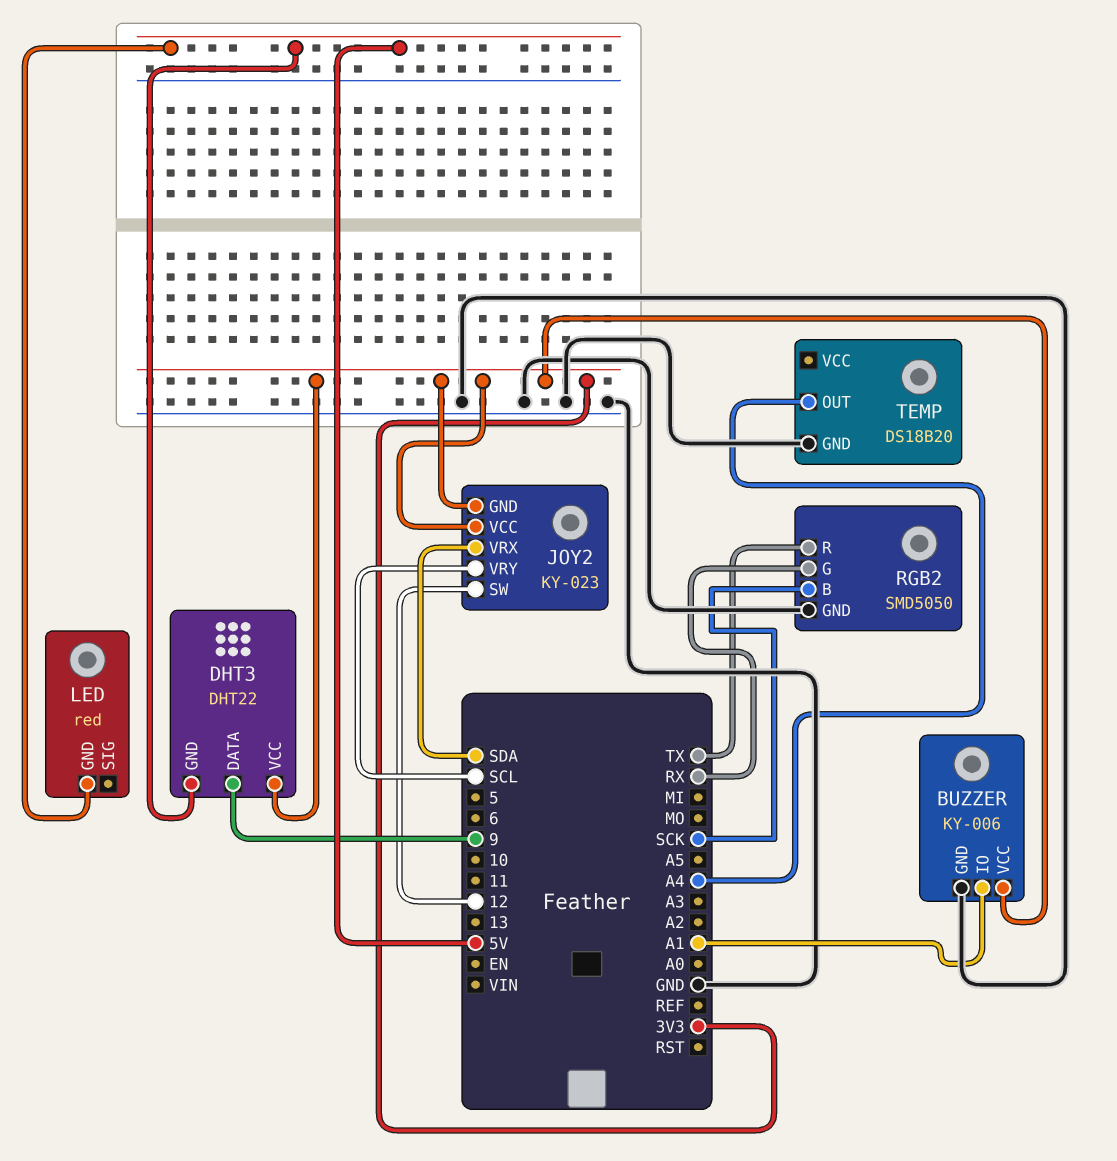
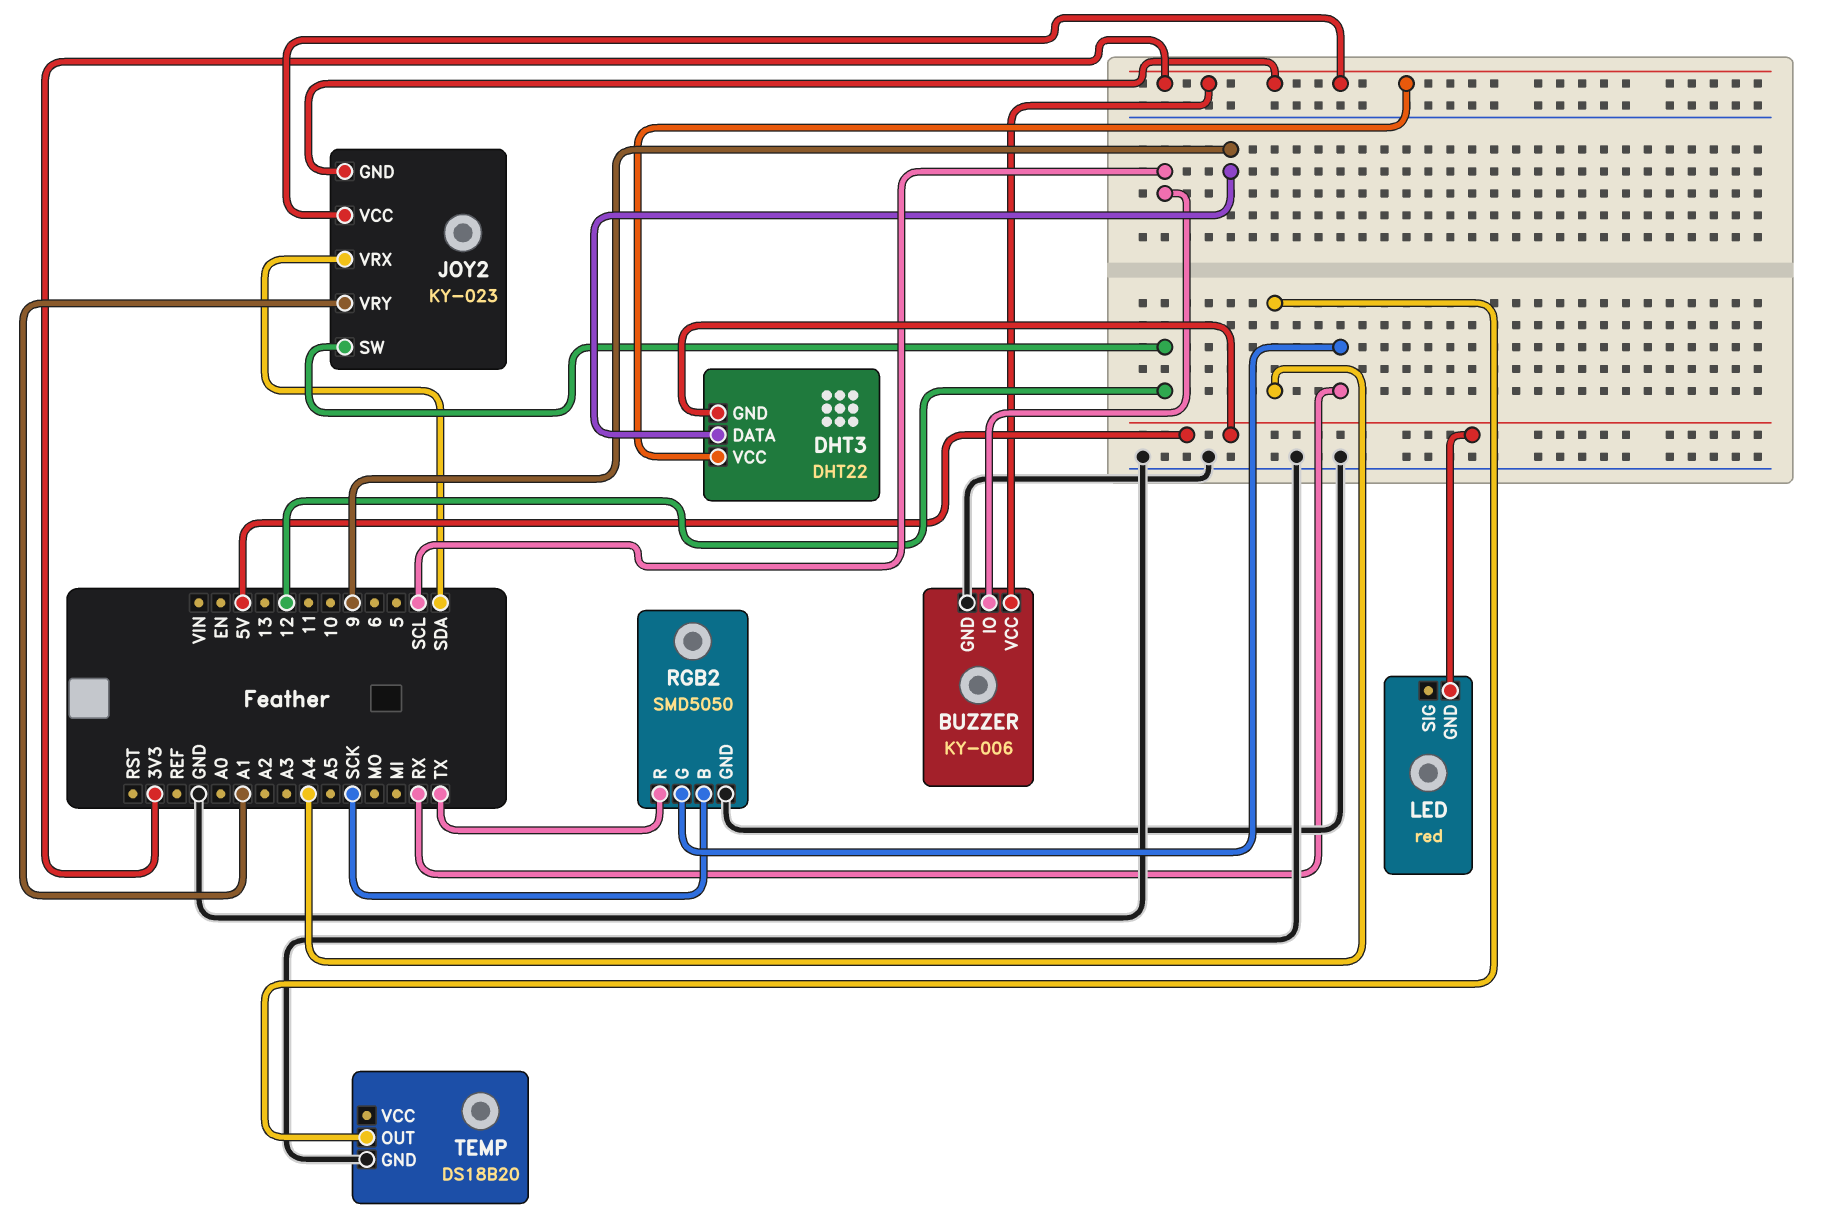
BUZZER pin IO: A1 -> SCL
JOY2 pin VRY: SCL -> A1

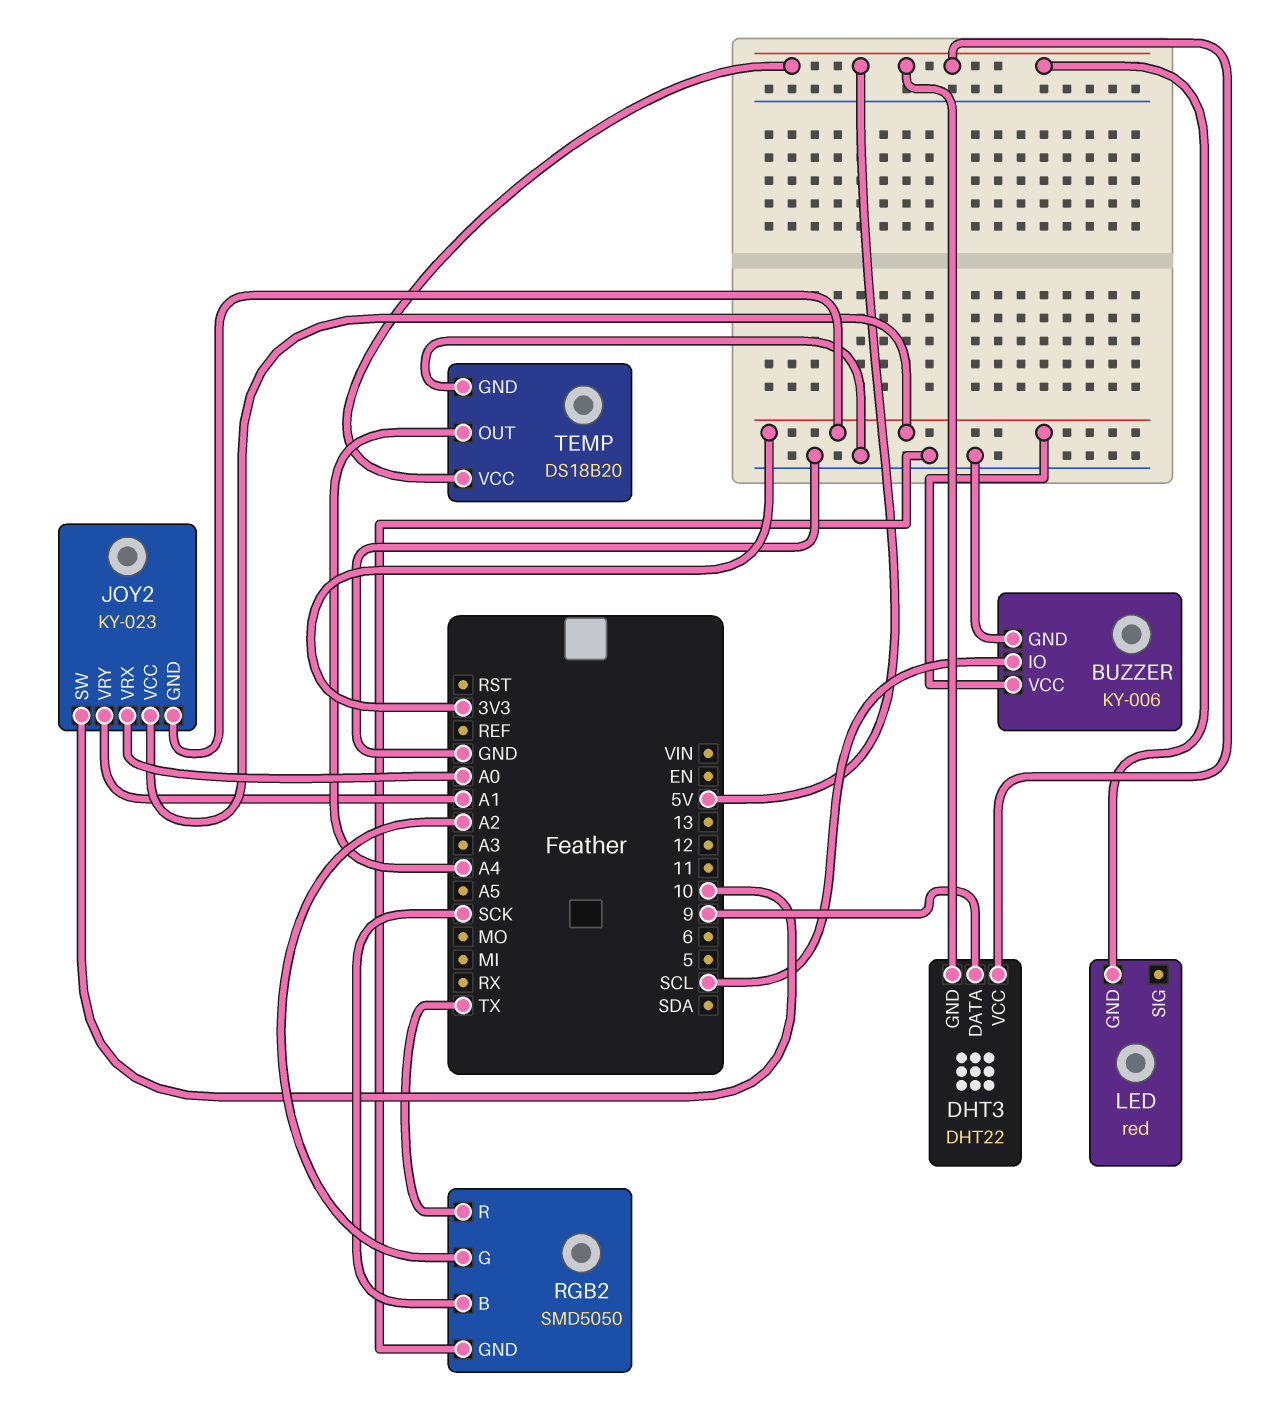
DHT3 pin VCC: 3V3 -> 5V
JOY2 pin SW: 12 -> 10
JOY2 pin VRX: SDA -> A0
RGB2 pin G: RX -> A2
TEMP pin VCC: none -> 5V

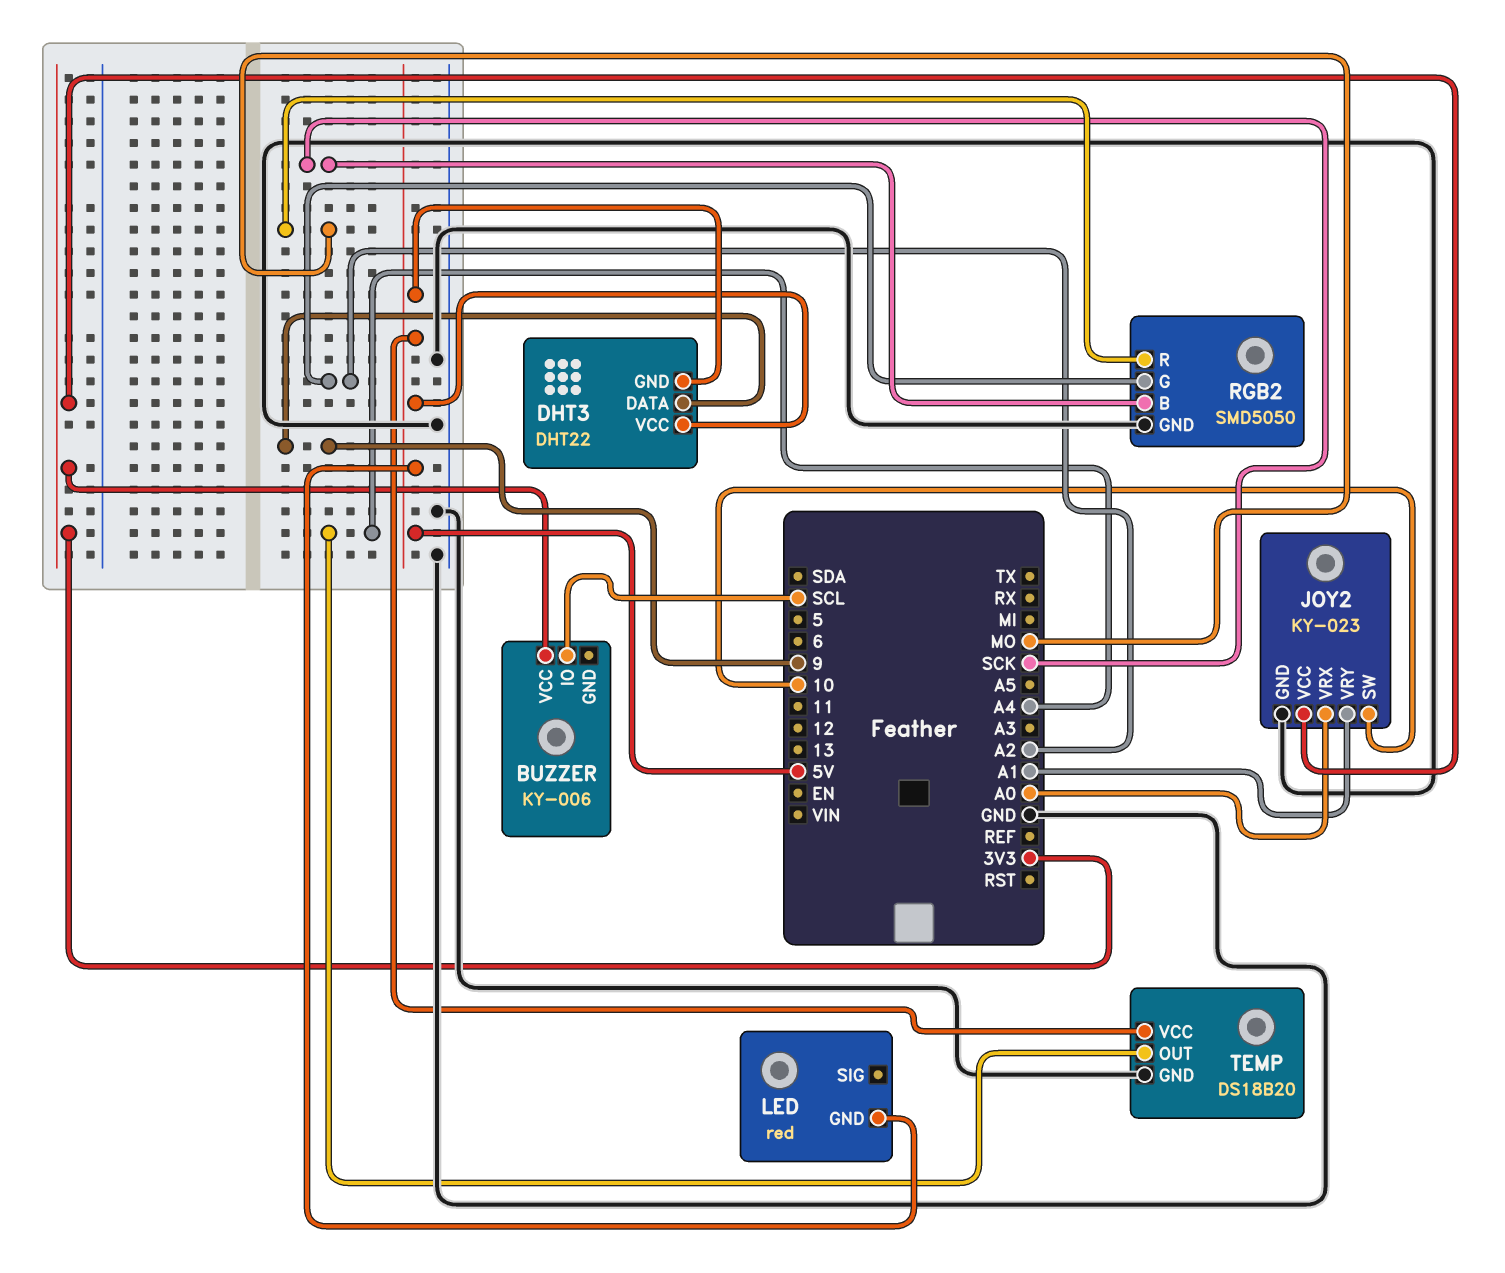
BUZZER pin GND: GND -> none
JOY2 pin GND: 3V3 -> GND
RGB2 pin R: TX -> MO

